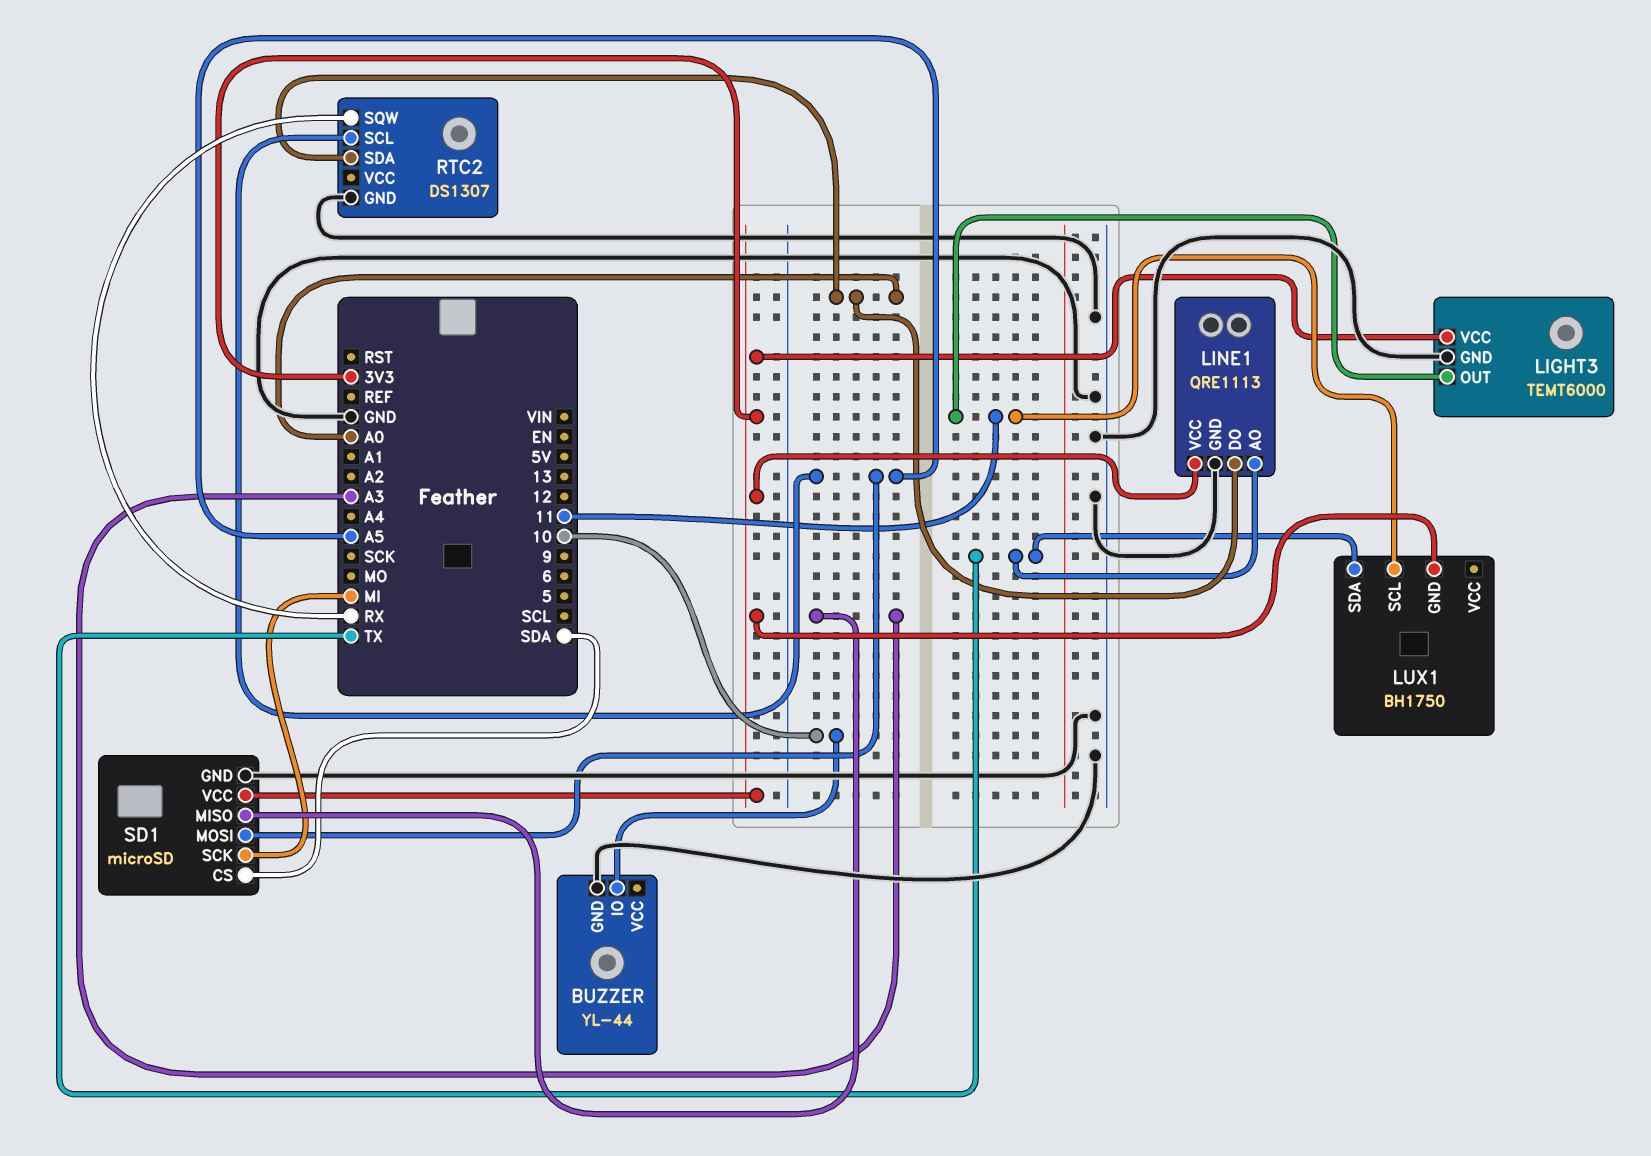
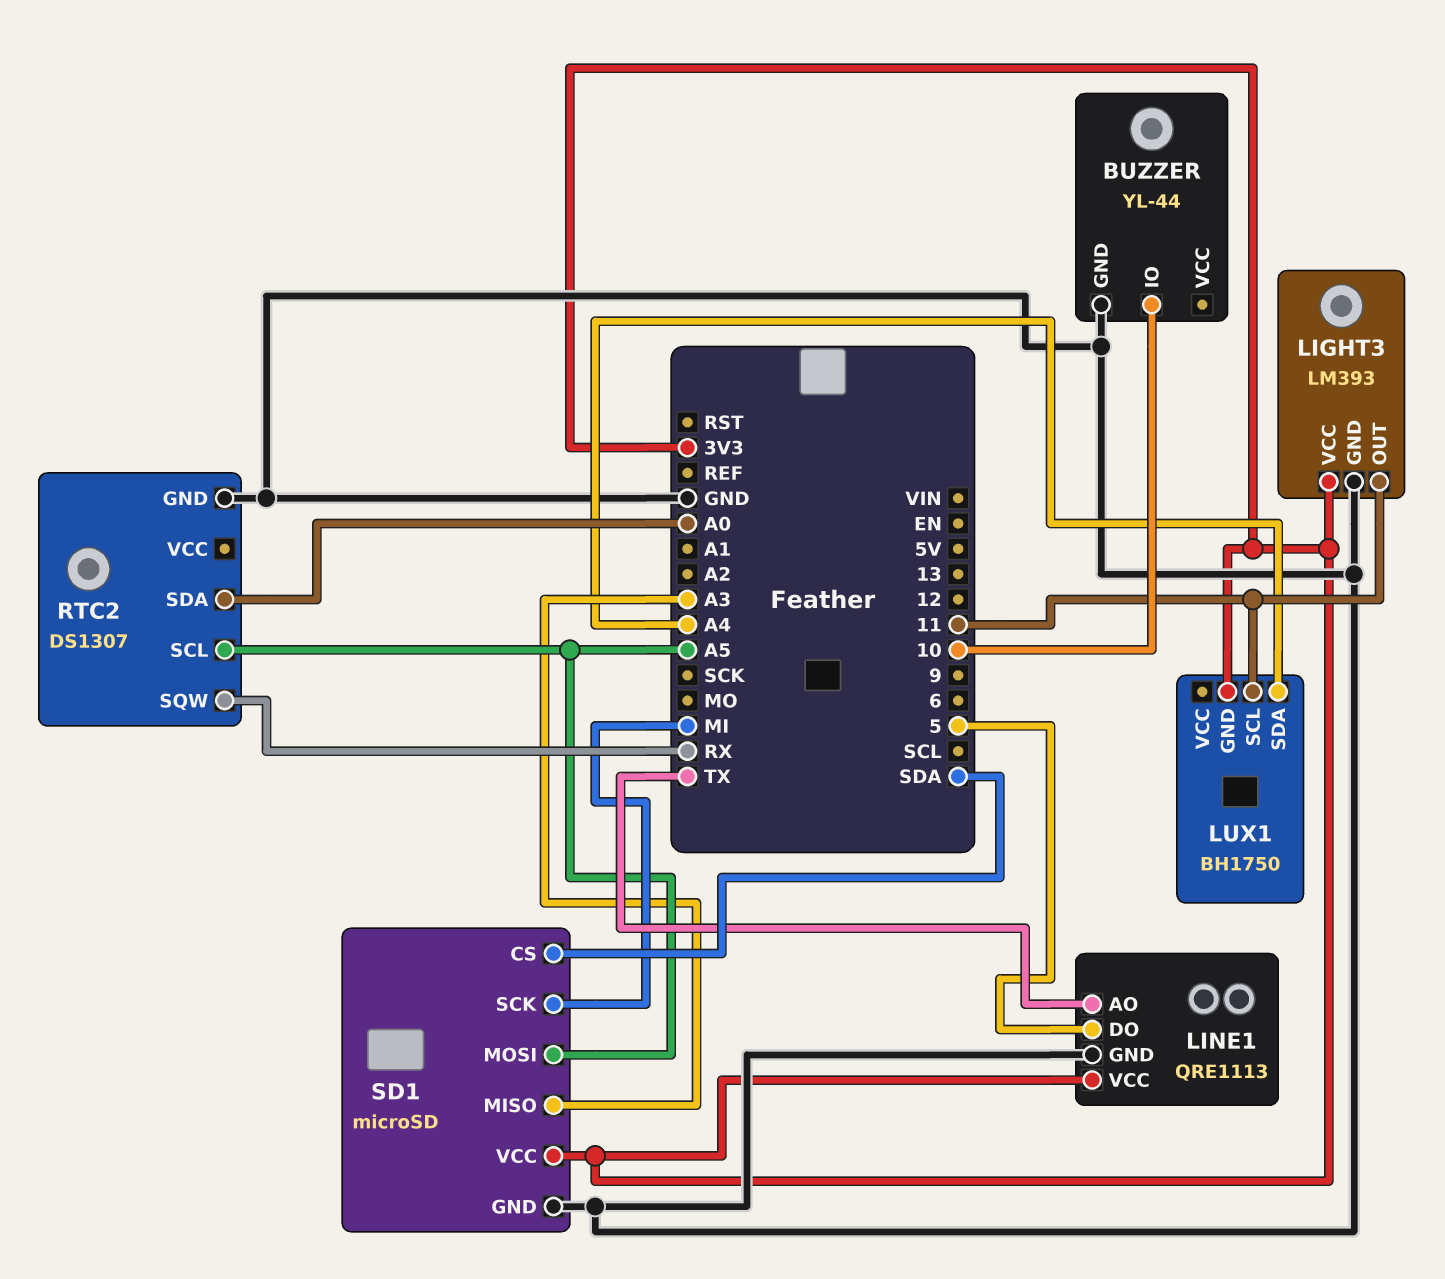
LIGHT3: TEMT6000 -> LM393
LINE1 pin DO: A0 -> 5
LUX1 pin SDA: TX -> A4

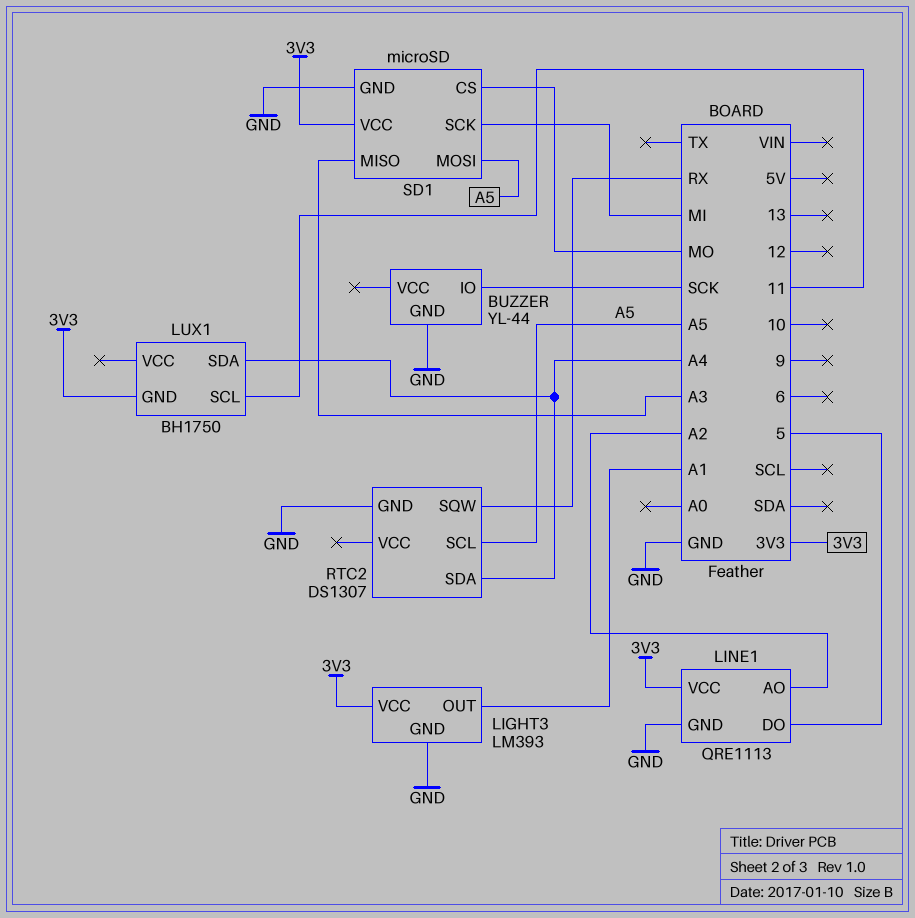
BUZZER pin IO: 10 -> SCK
LIGHT3 pin OUT: 11 -> A1
LINE1 pin AO: TX -> A2
RTC2 pin SDA: A0 -> A4
SD1 pin CS: SDA -> MO

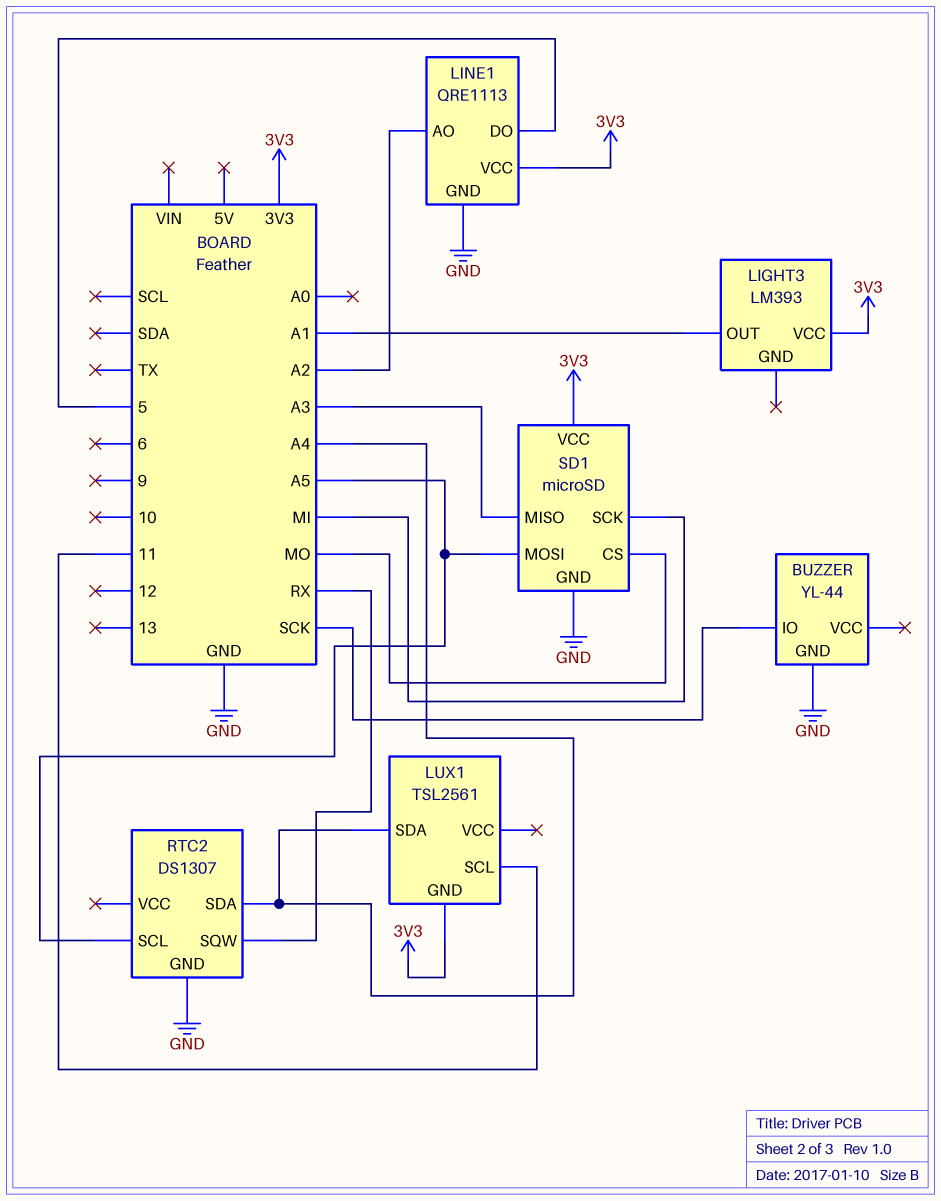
LIGHT3 pin GND: GND -> none
LUX1: BH1750 -> TSL2561

